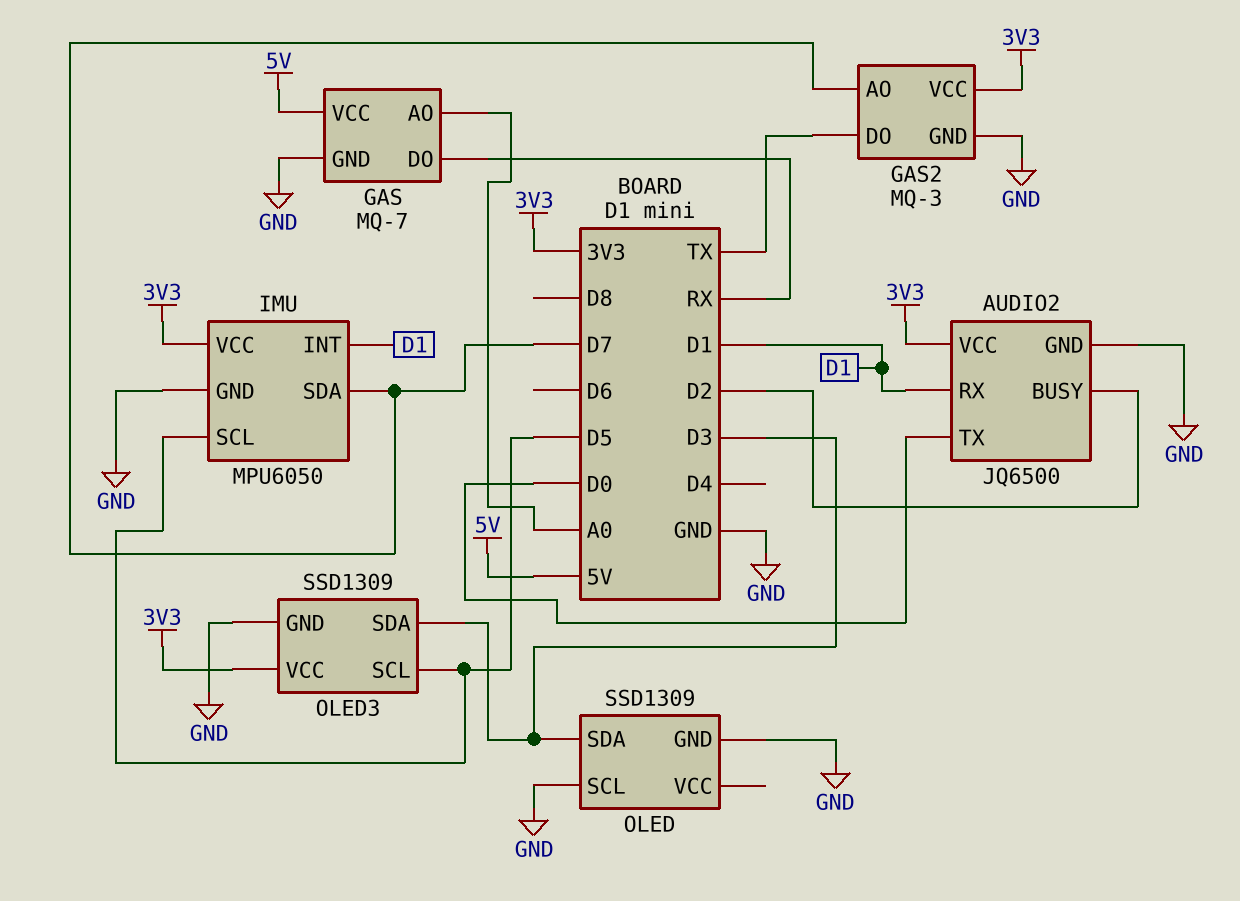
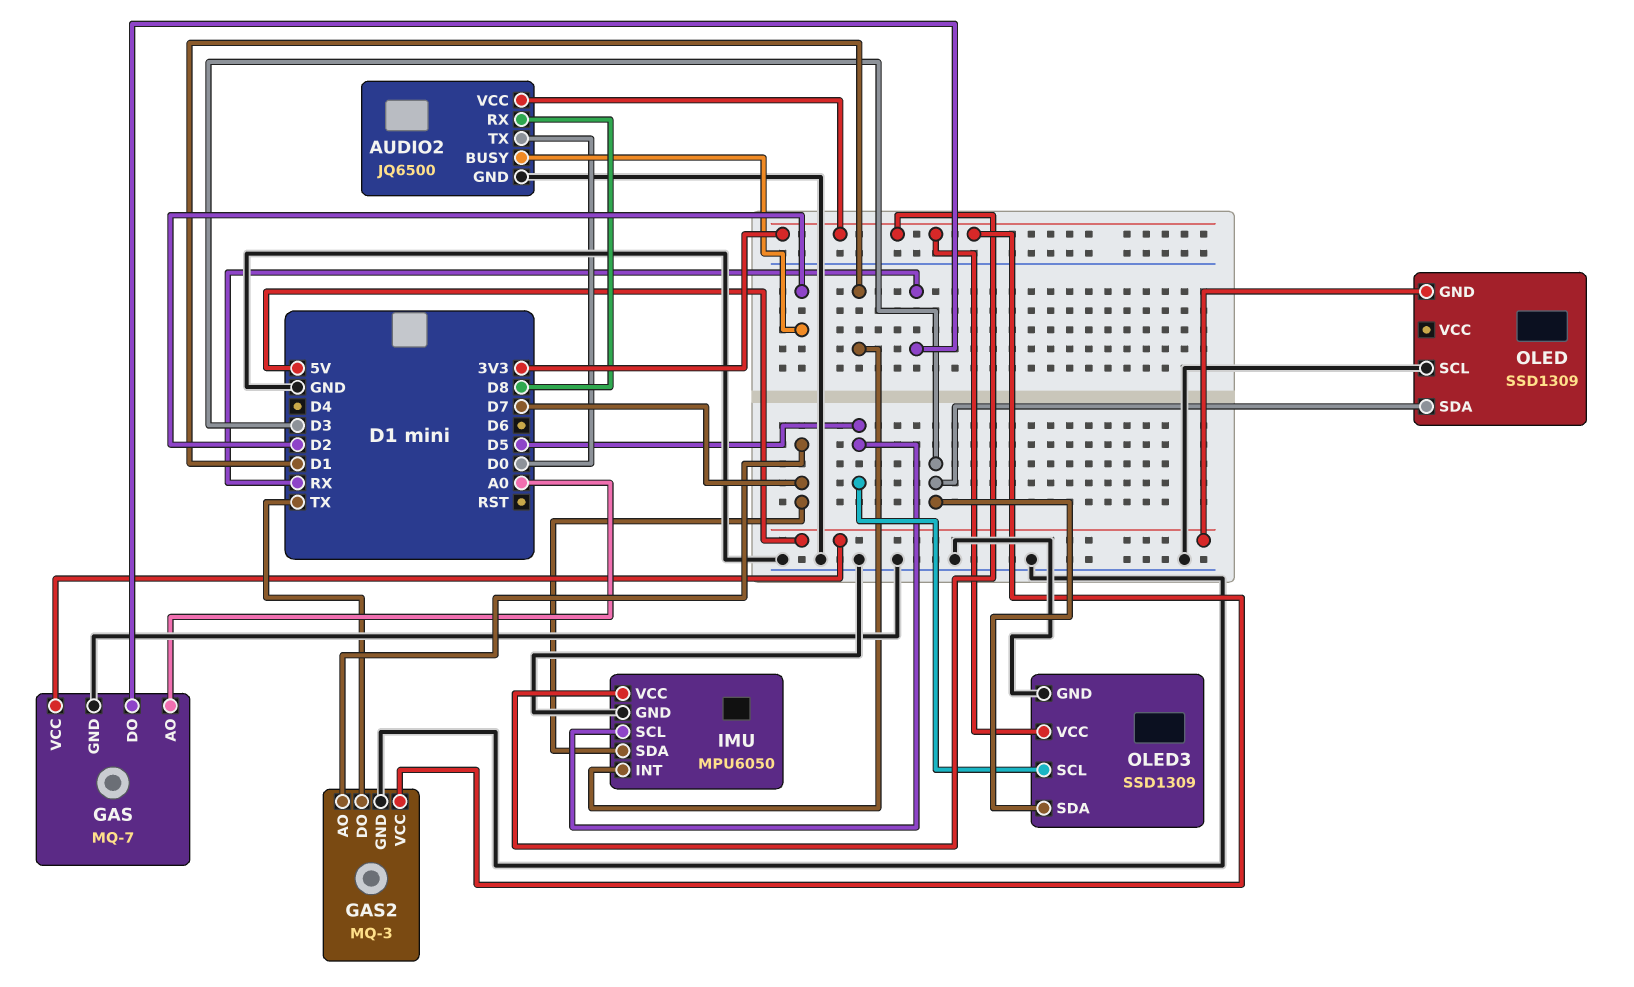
AUDIO2 pin RX: D1 -> D8
OLED pin GND: GND -> 5V

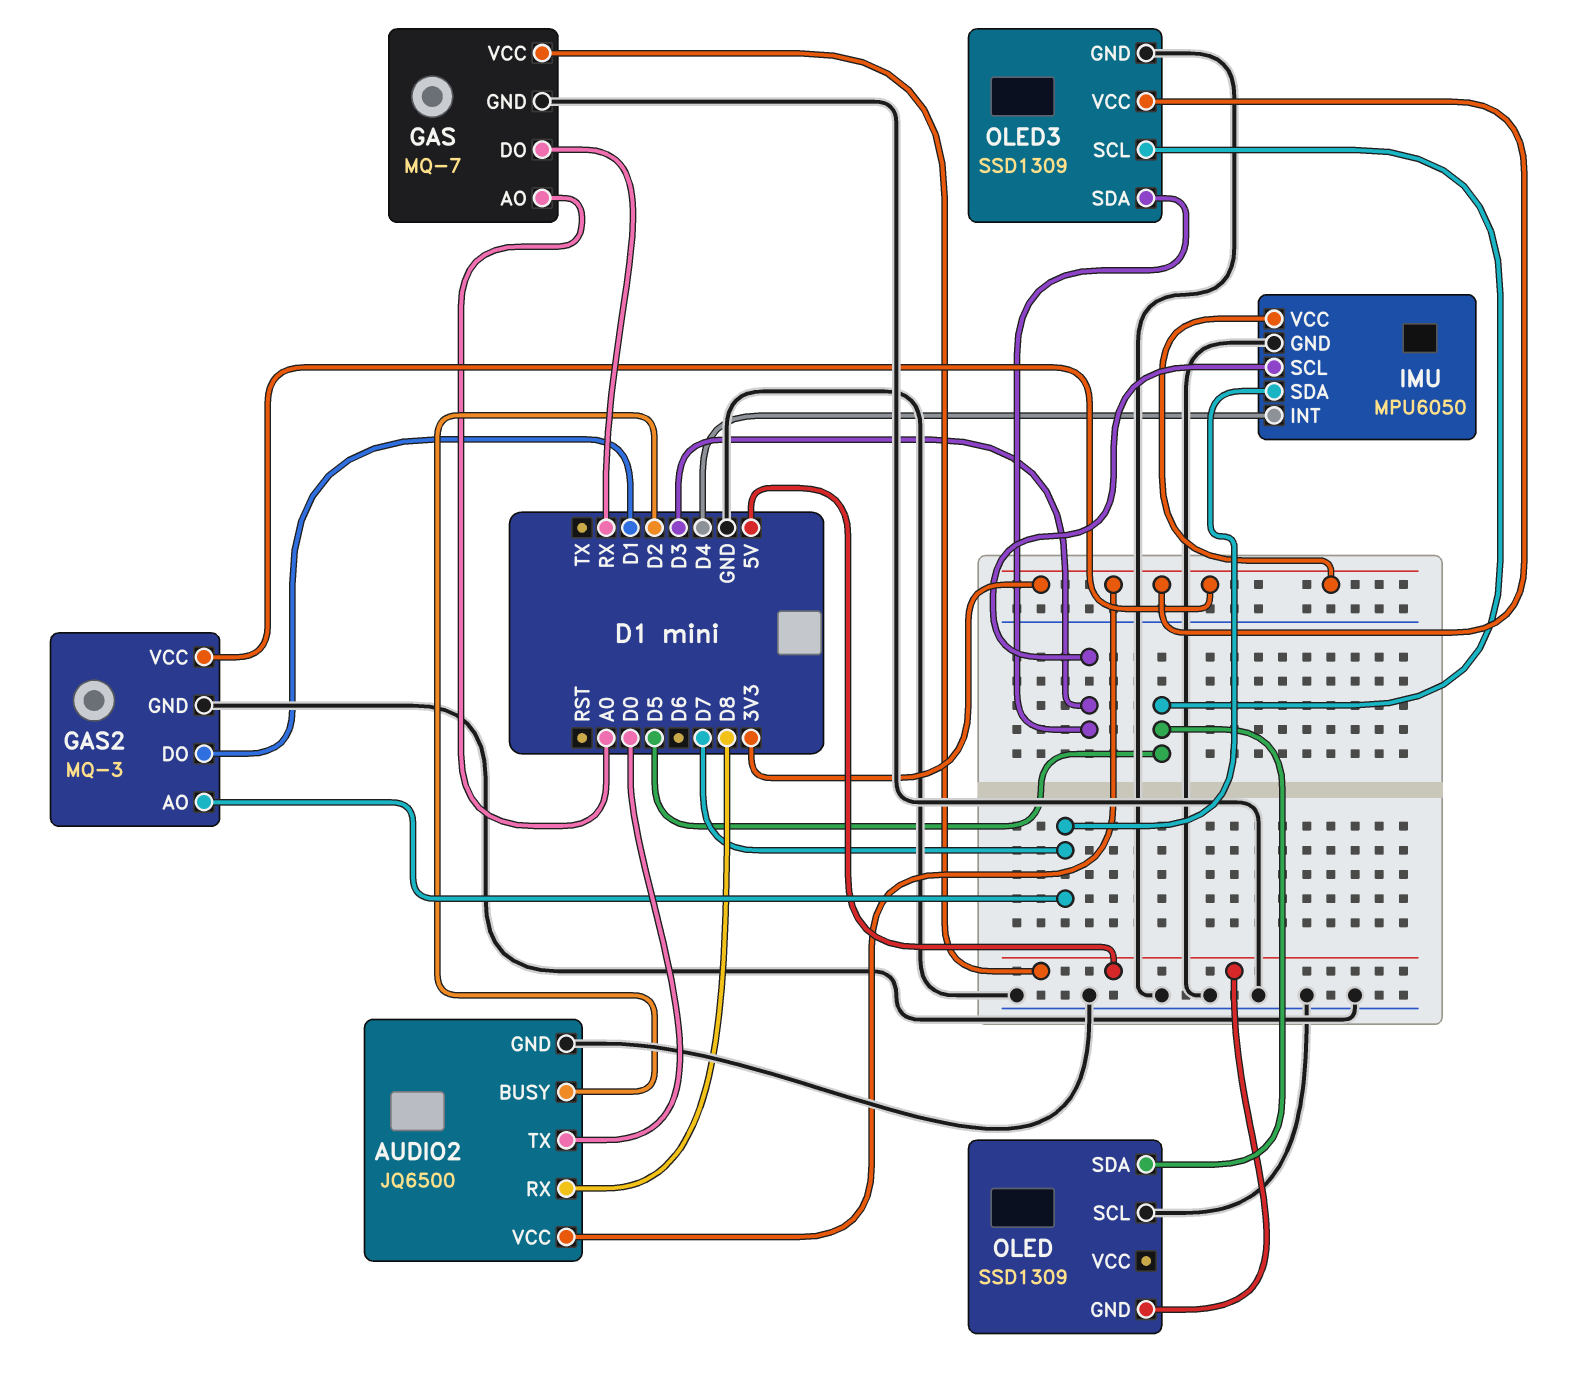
GAS2 pin DO: TX -> D1
IMU pin INT: D1 -> D4
IMU pin SCL: D5 -> D3
OLED pin SDA: D3 -> D5

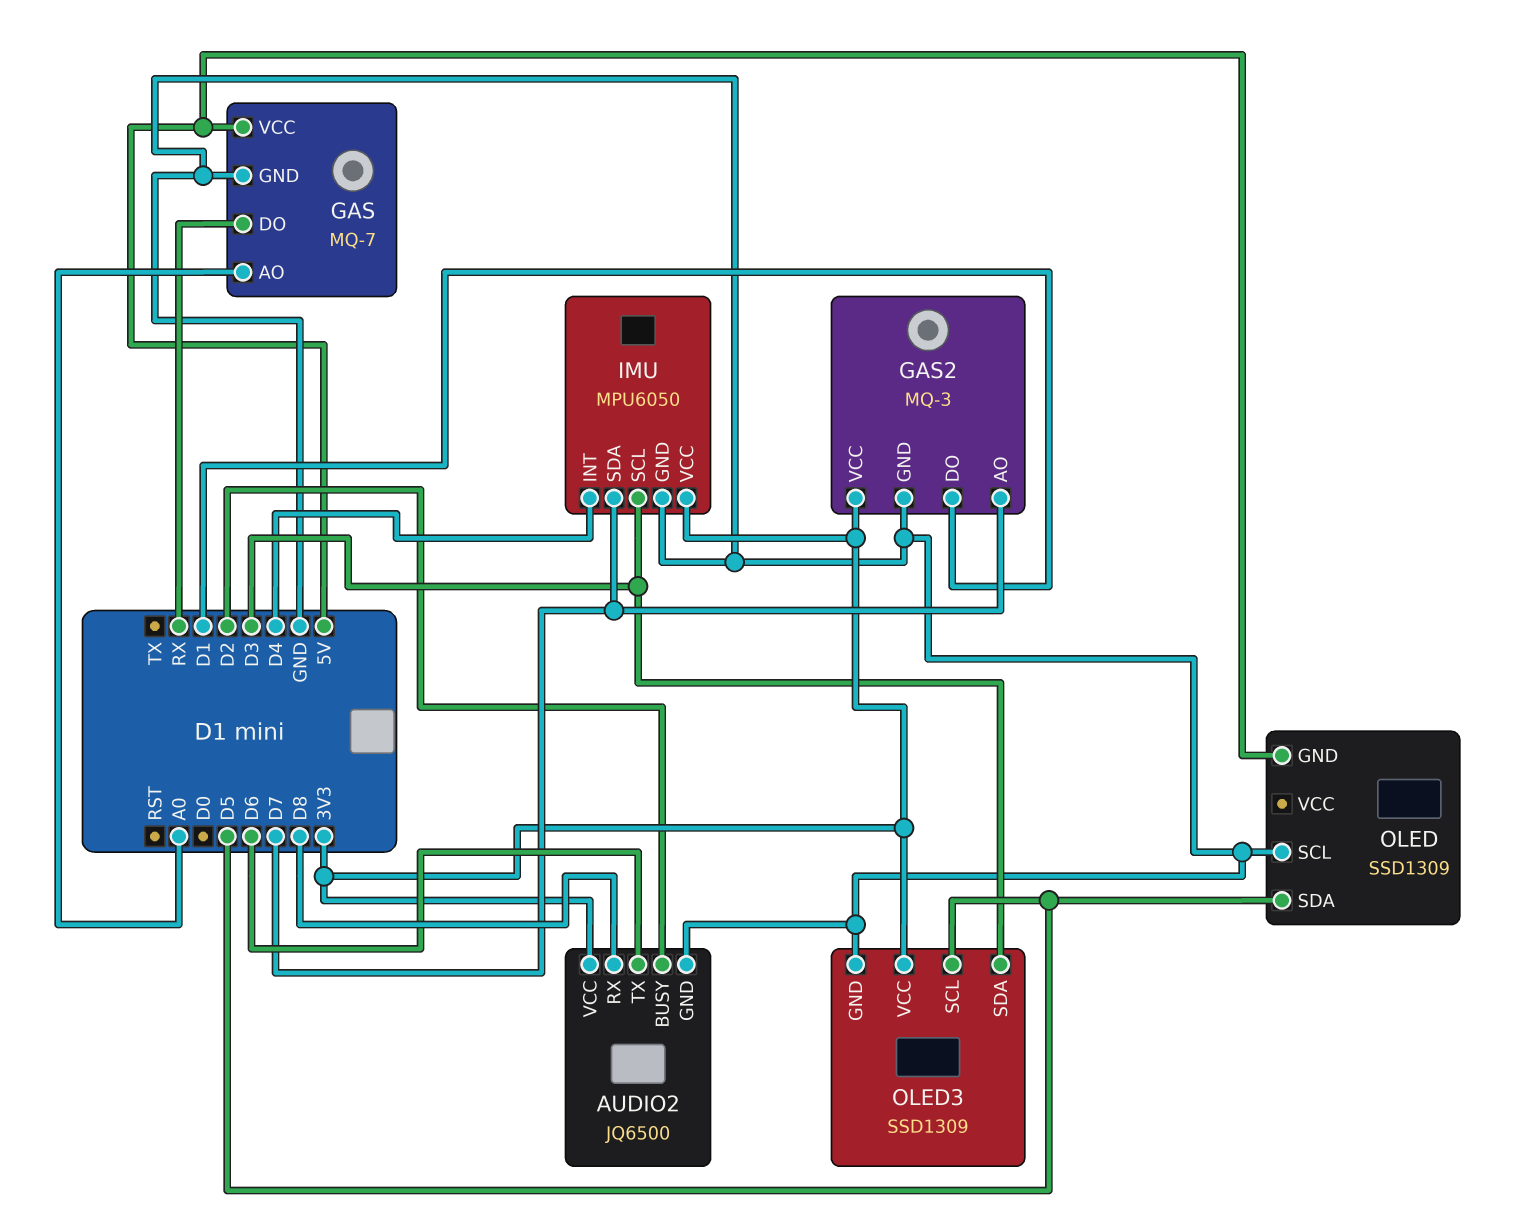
AUDIO2 pin TX: D0 -> D6

